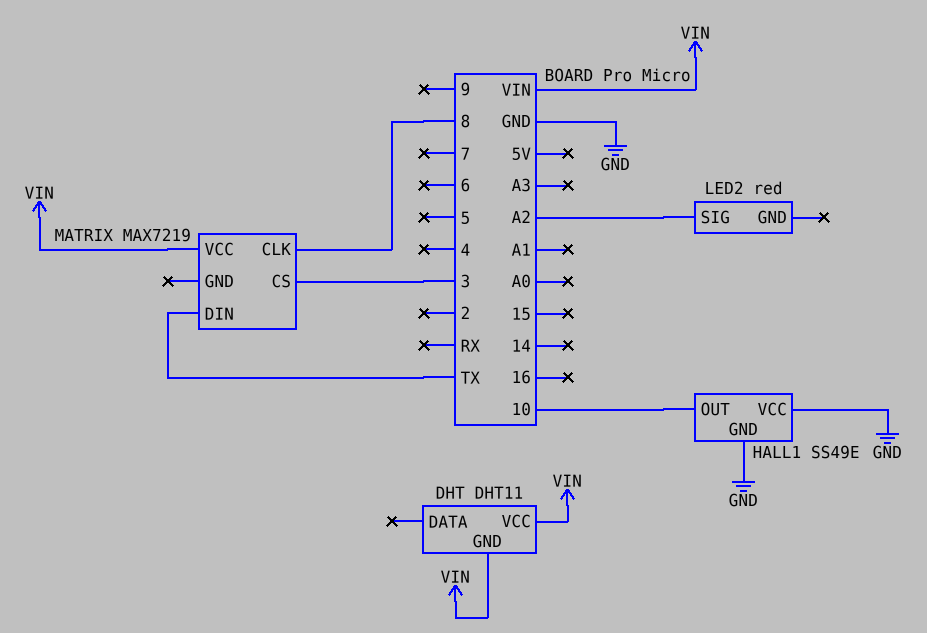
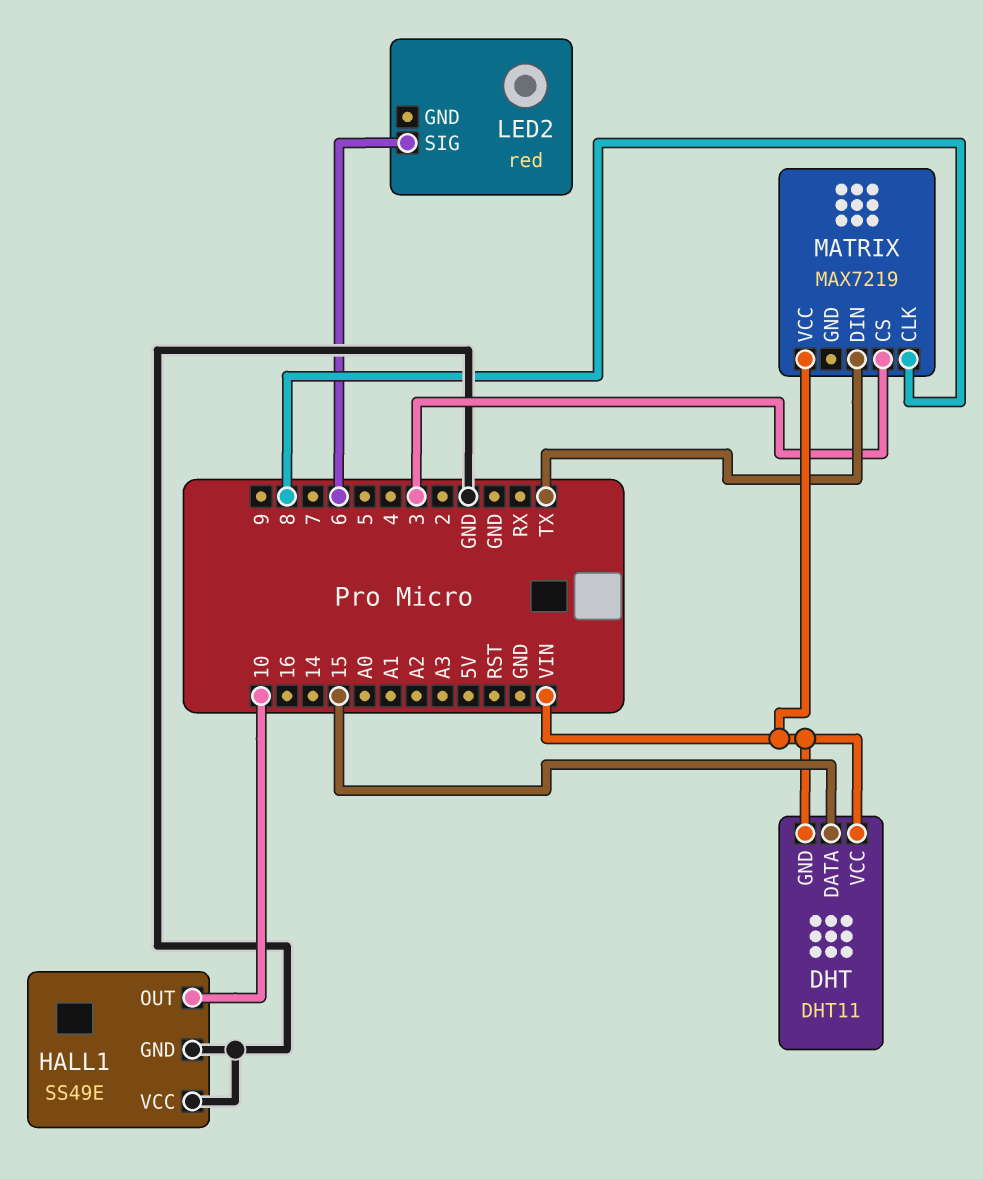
DHT pin DATA: none -> 15
LED2 pin SIG: A2 -> 6

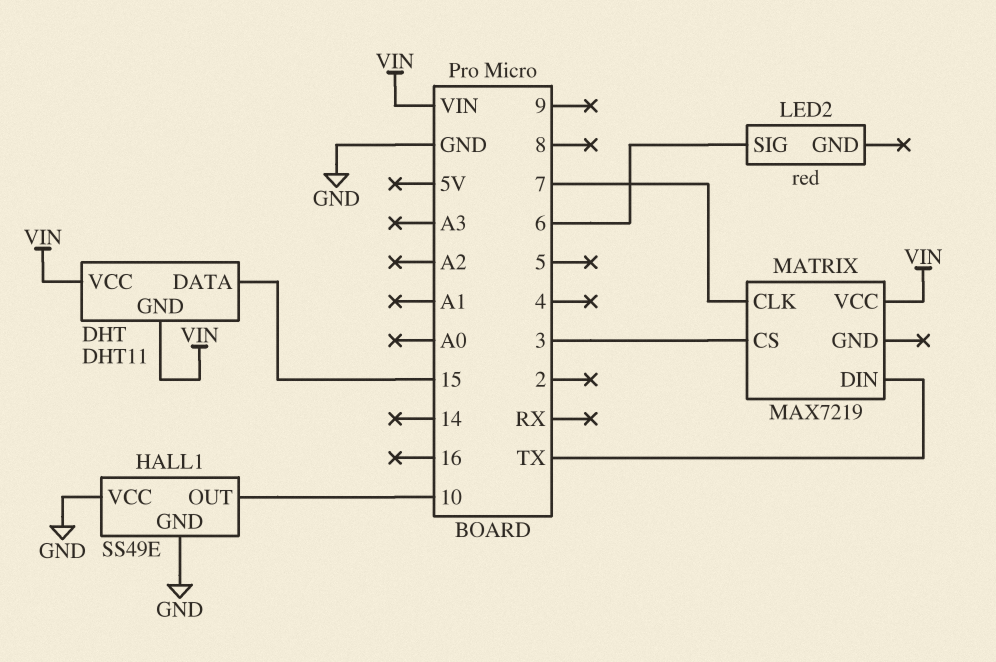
MATRIX pin CLK: 8 -> 7

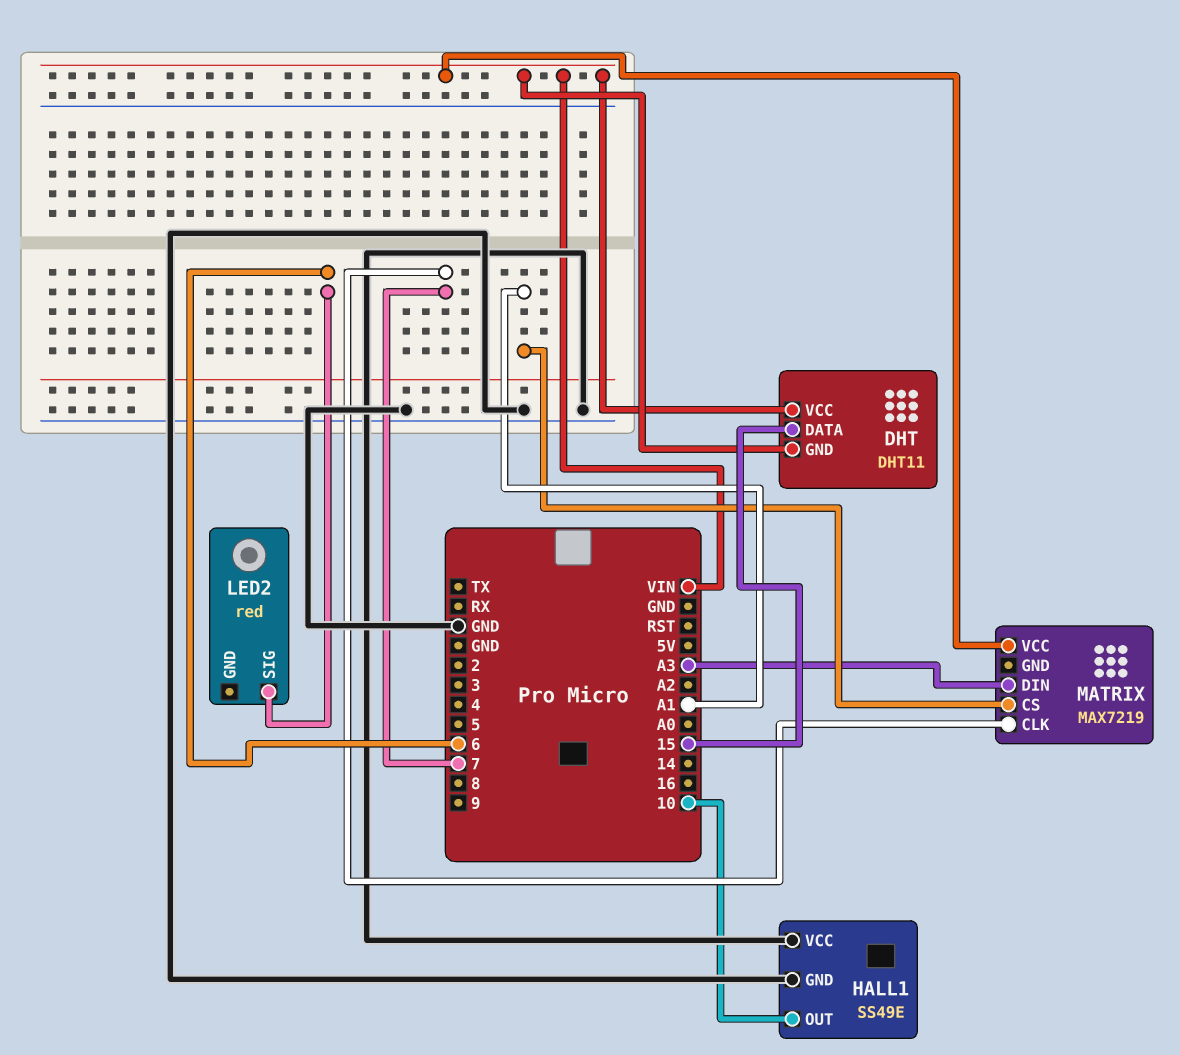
MATRIX pin CS: 3 -> A1
MATRIX pin DIN: TX -> A3

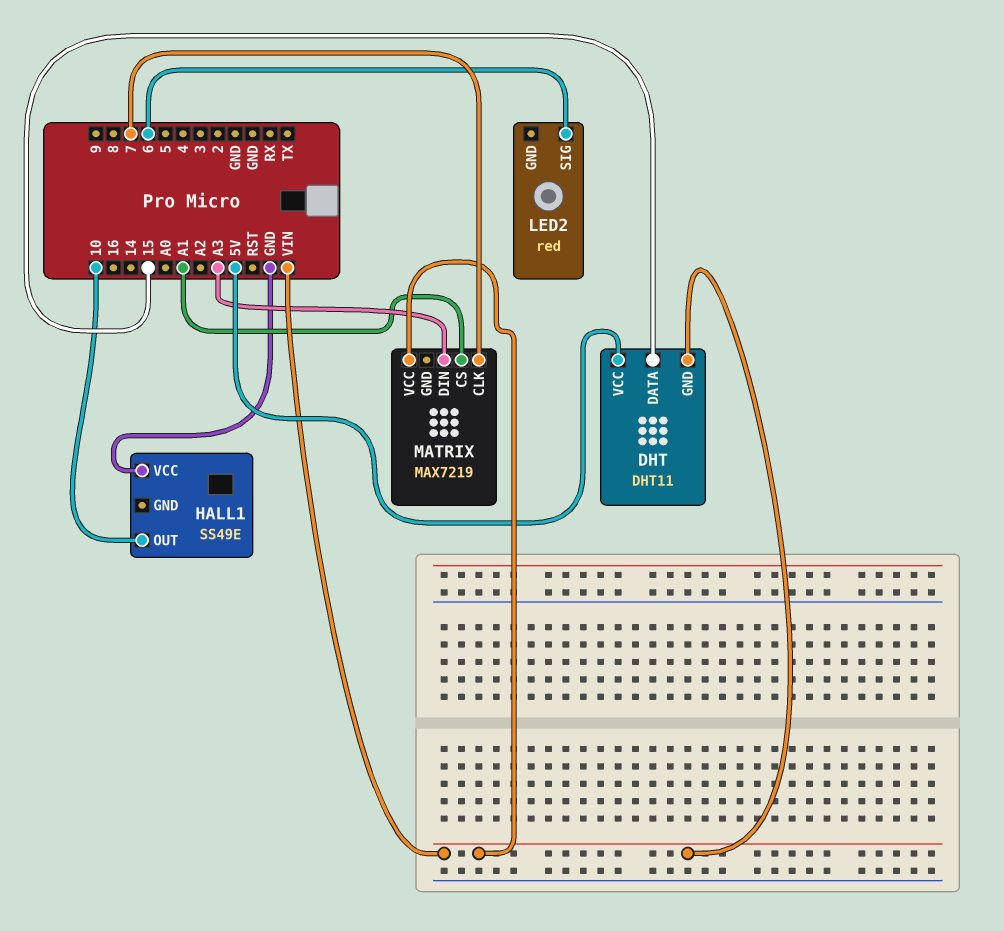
DHT pin VCC: VIN -> 5V
HALL1 pin GND: GND -> none

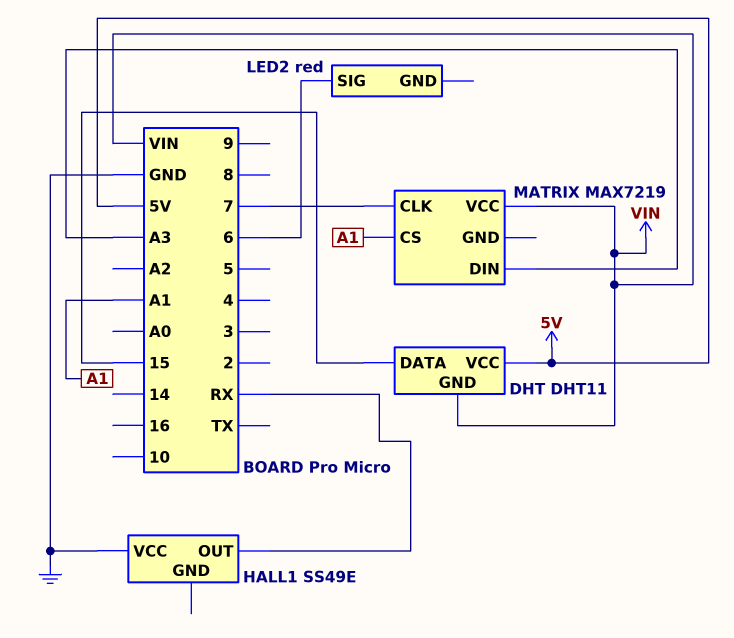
HALL1 pin OUT: 10 -> RX

